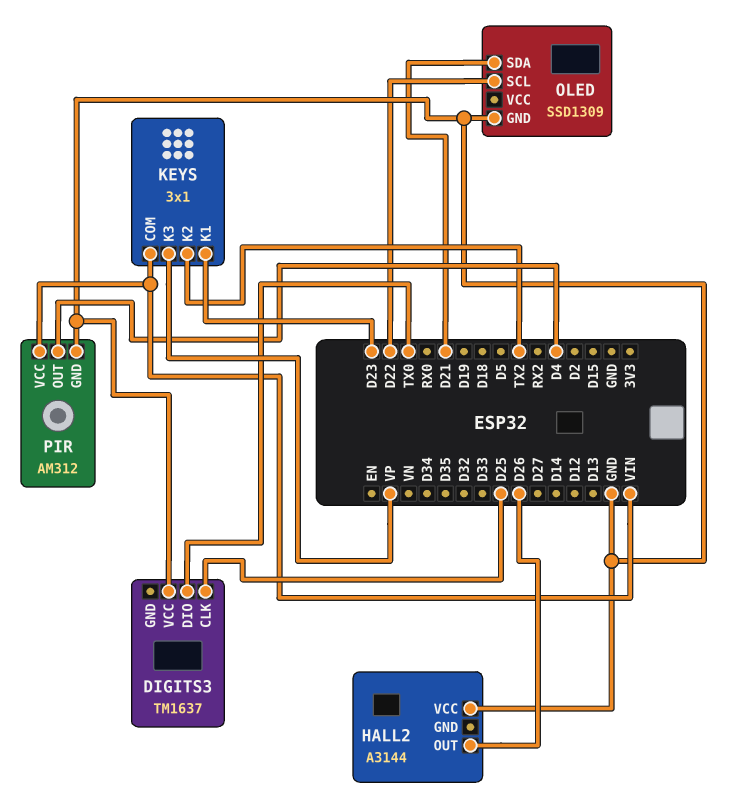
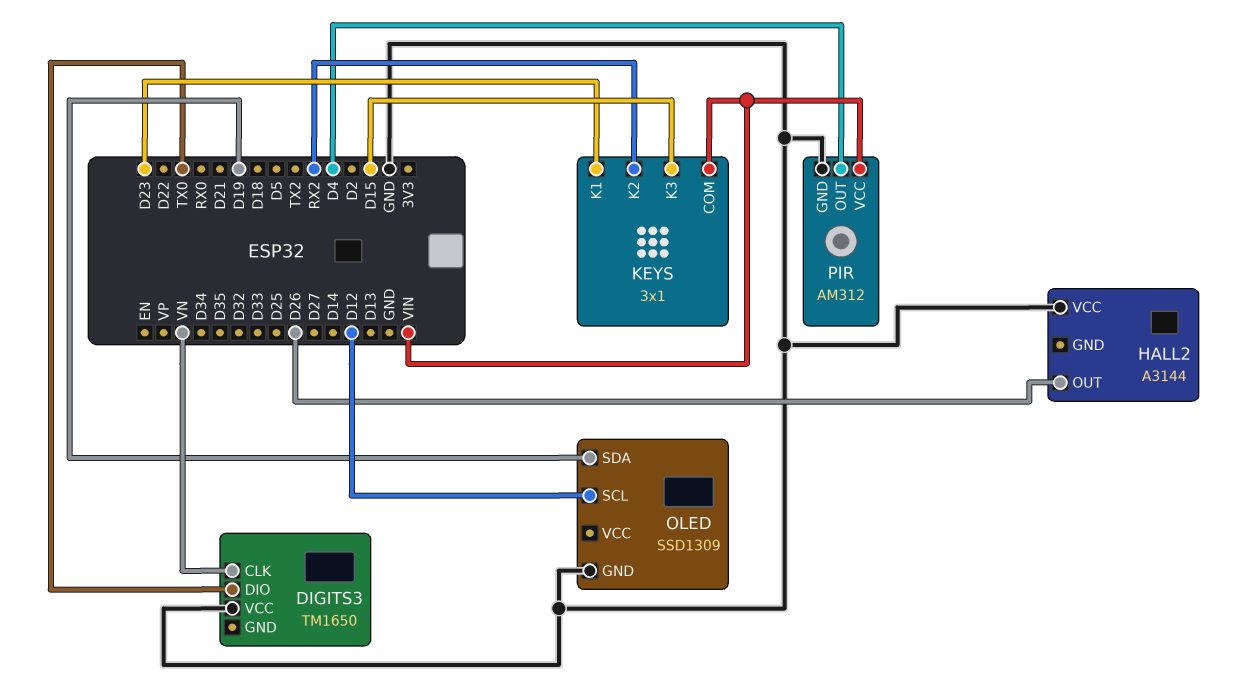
DIGITS3: TM1637 -> TM1650
DIGITS3 pin CLK: D25 -> VN
KEYS pin K2: TX2 -> RX2
KEYS pin K3: VP -> D15
OLED pin SCL: D22 -> D12
OLED pin SDA: D21 -> D19

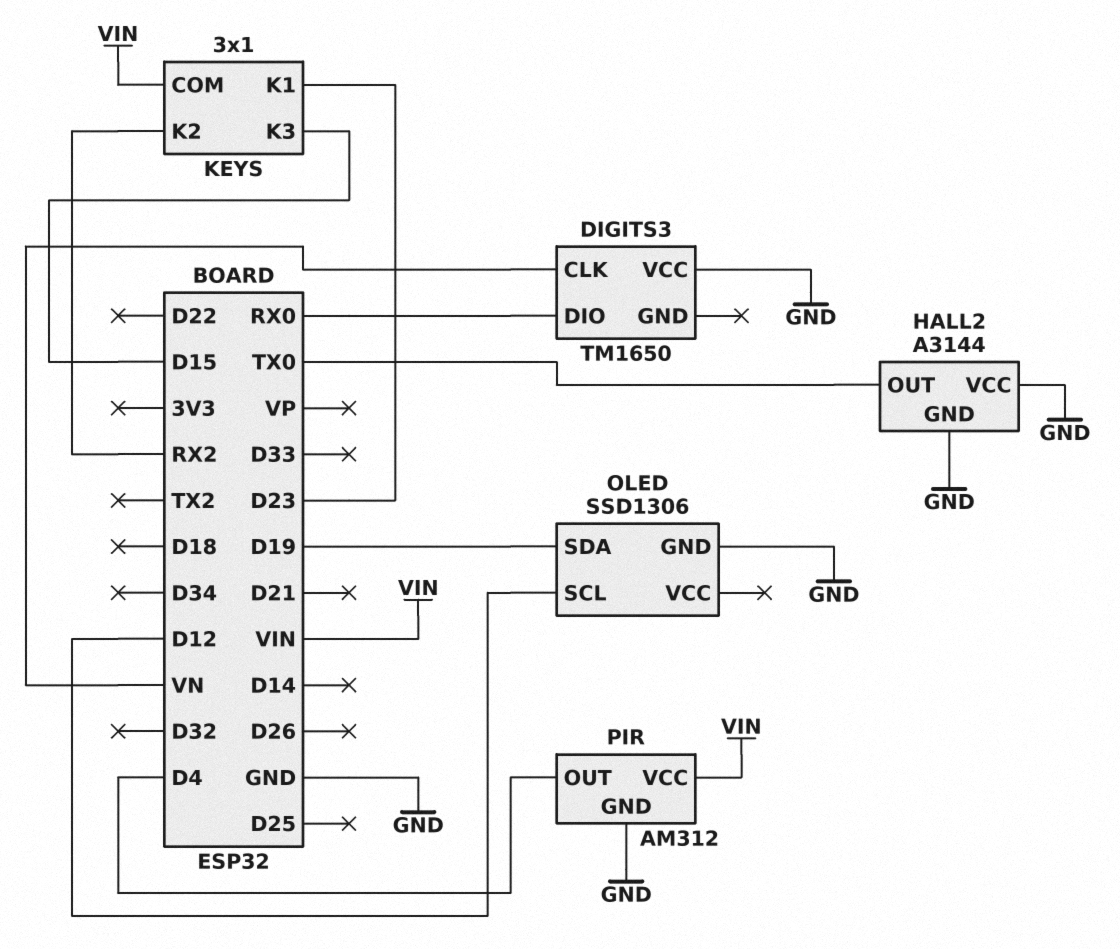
DIGITS3 pin DIO: TX0 -> RX0
HALL2 pin GND: none -> GND
HALL2 pin OUT: D26 -> TX0
OLED: SSD1309 -> SSD1306

